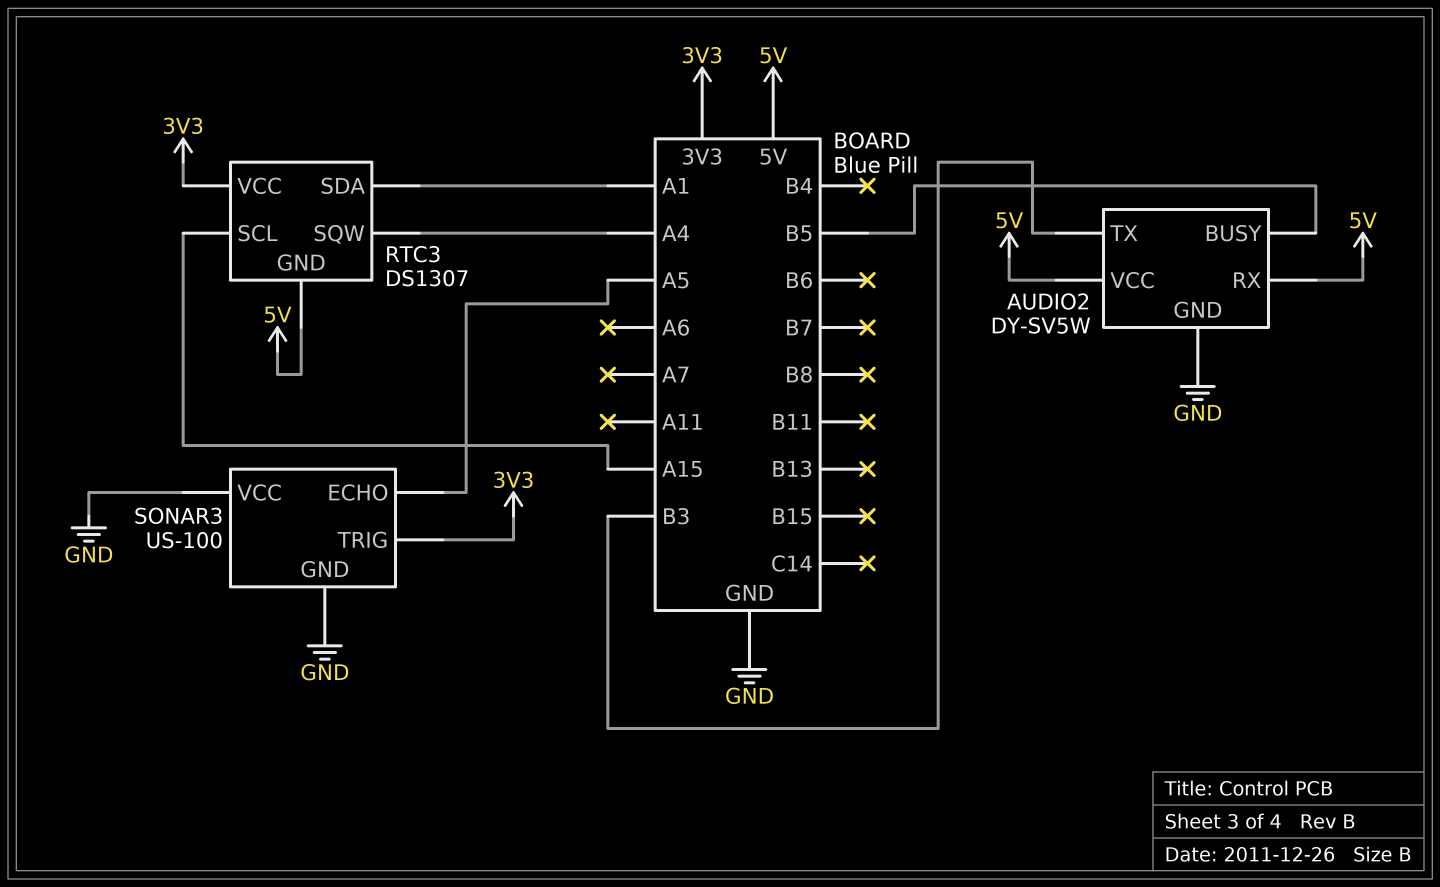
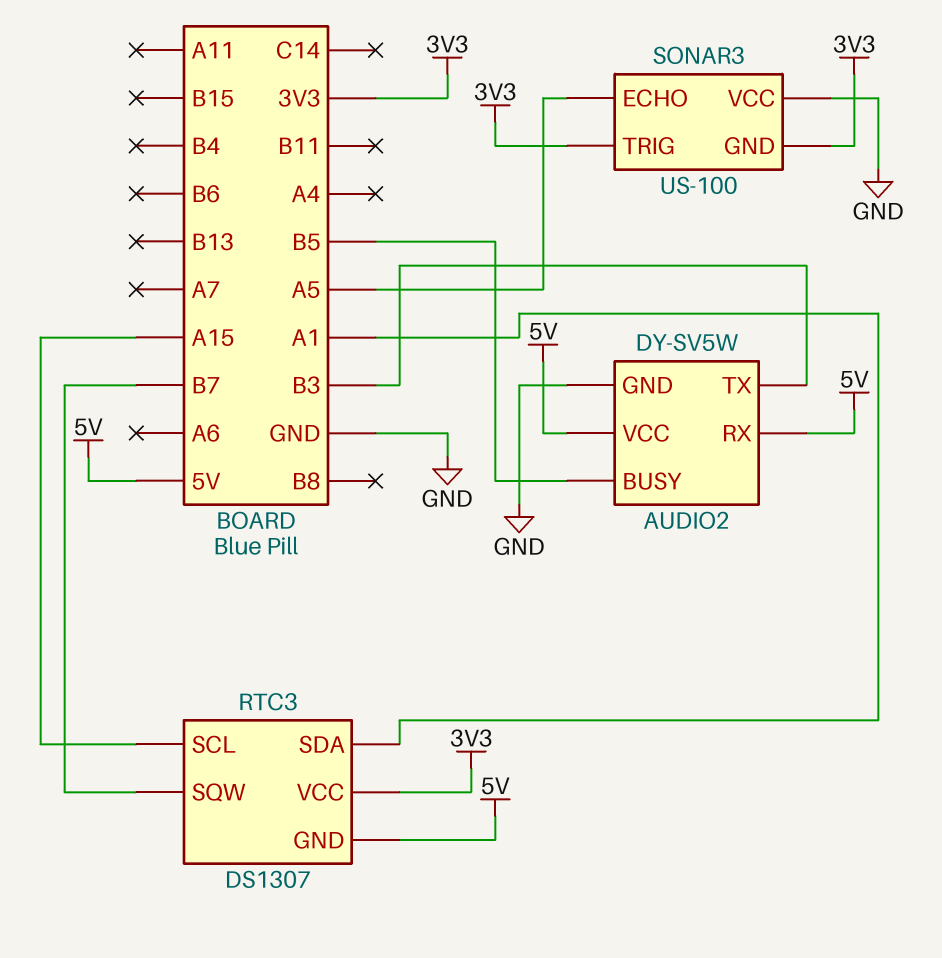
RTC3 pin SQW: A4 -> B7
SONAR3 pin GND: GND -> 3V3

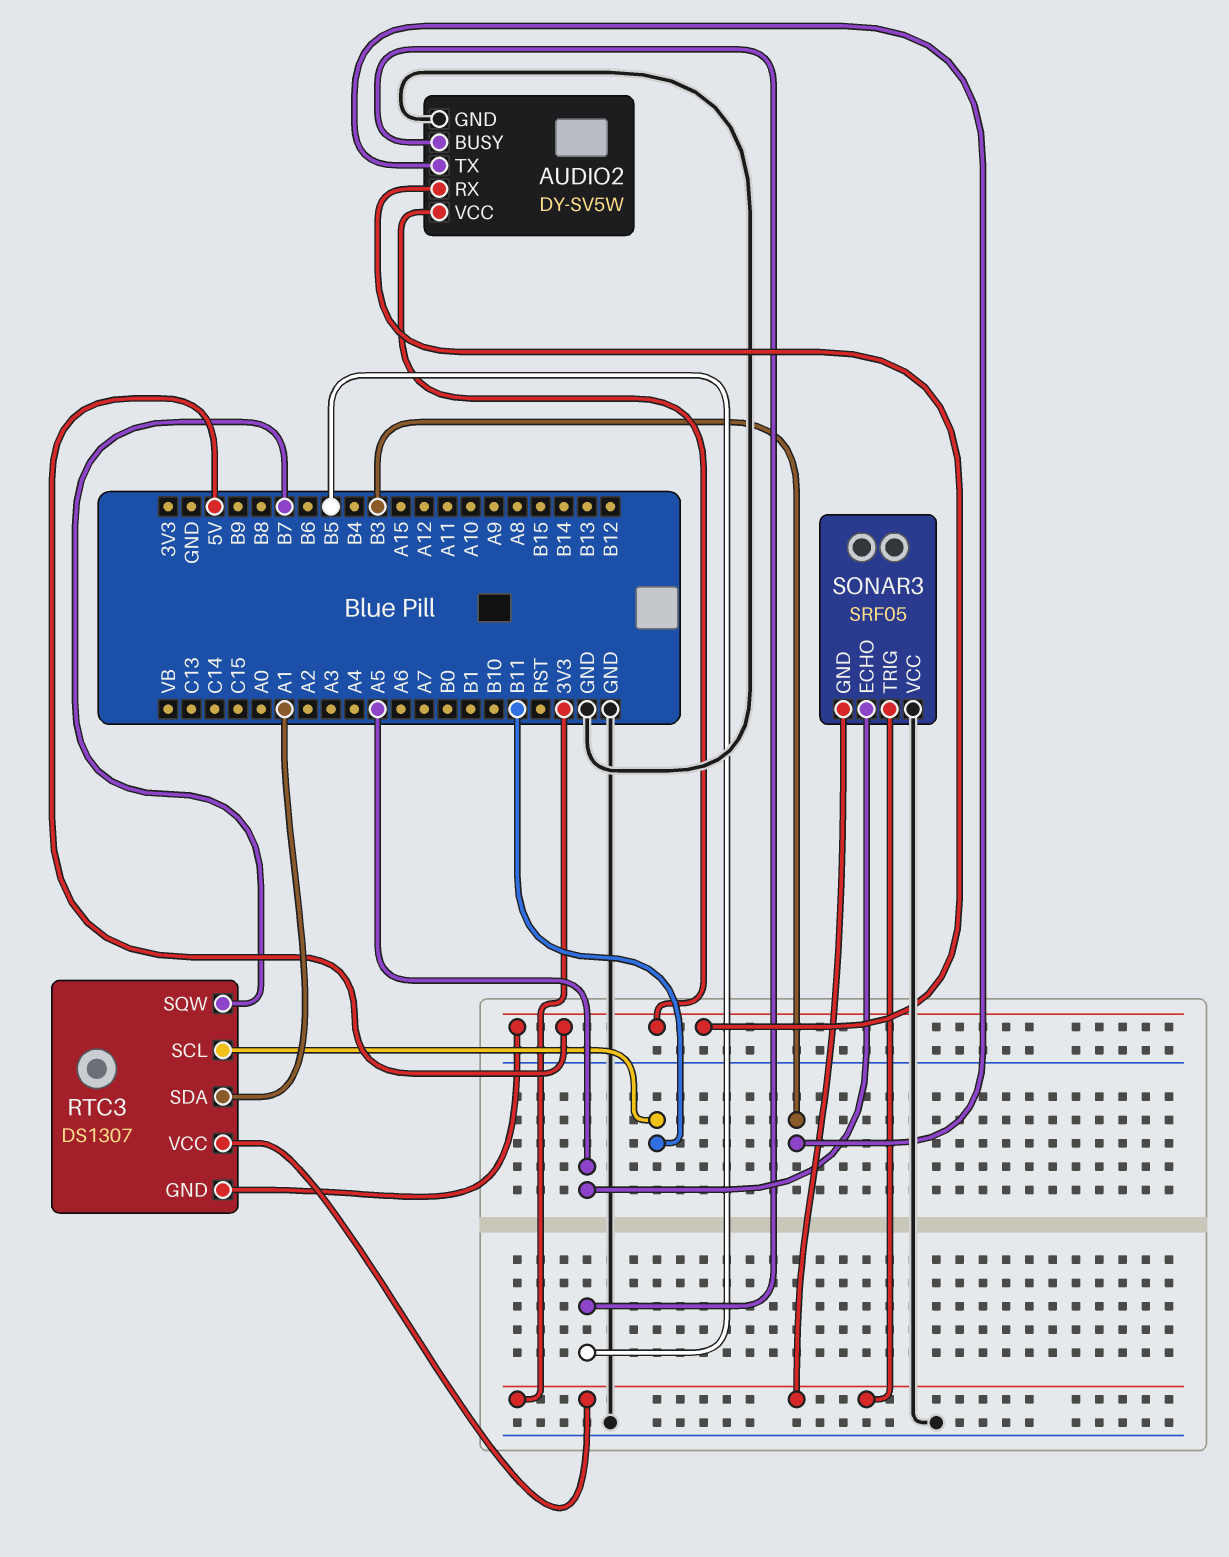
RTC3 pin SCL: A15 -> B11
SONAR3: US-100 -> SRF05

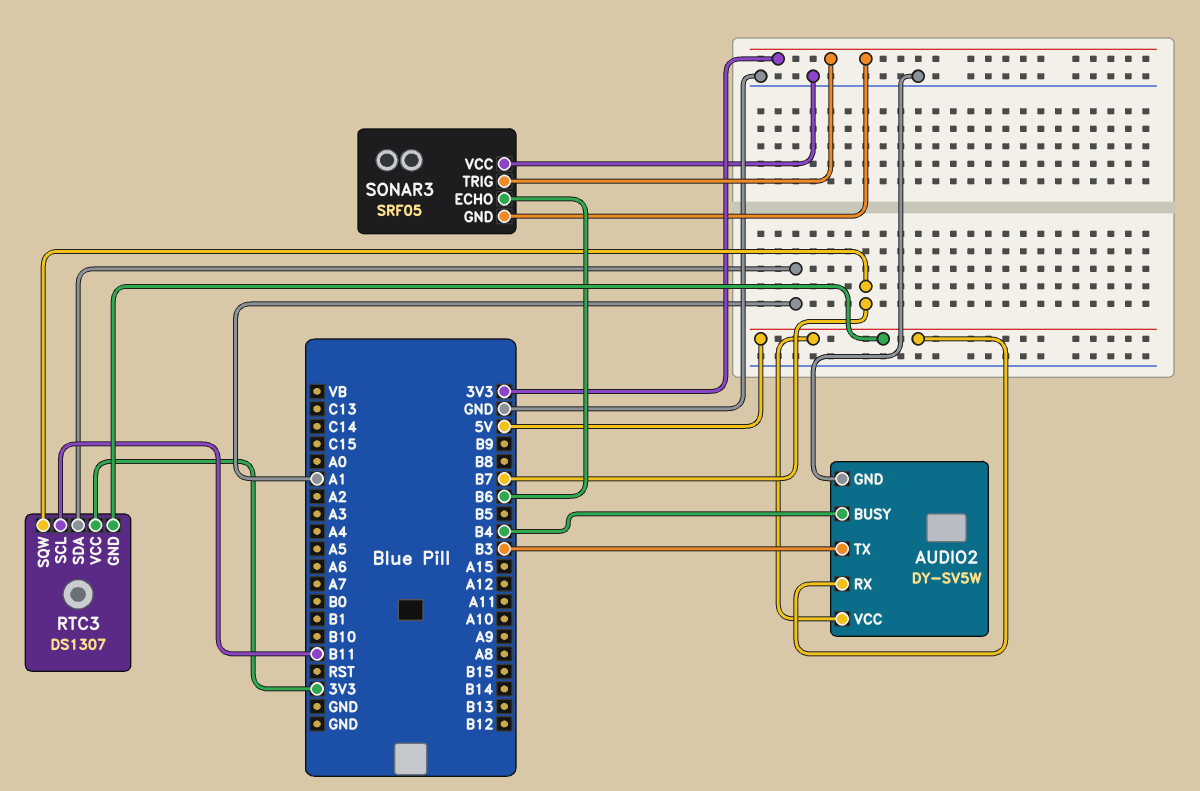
AUDIO2 pin BUSY: B5 -> B4
SONAR3 pin ECHO: A5 -> B6

